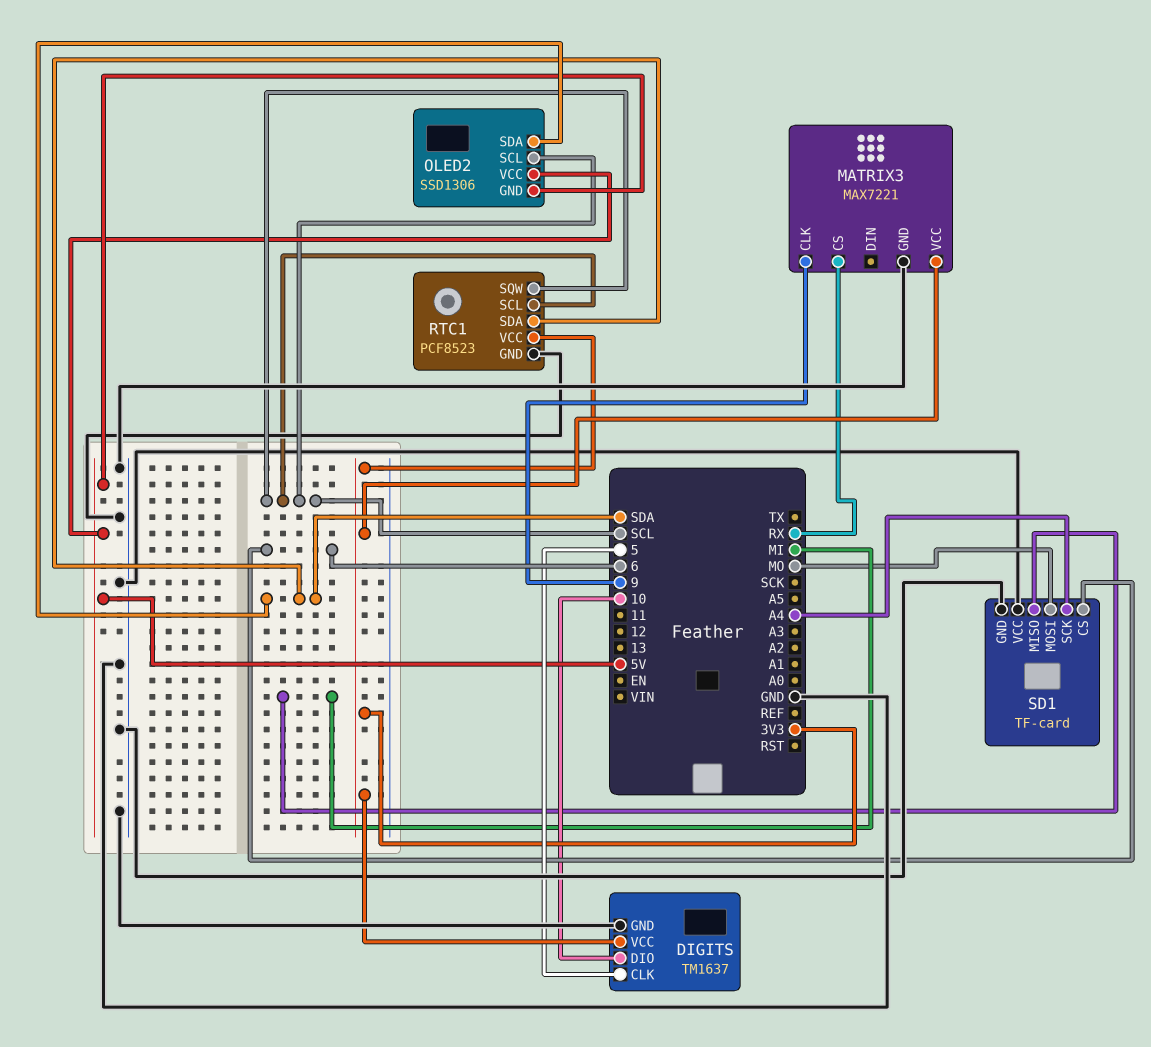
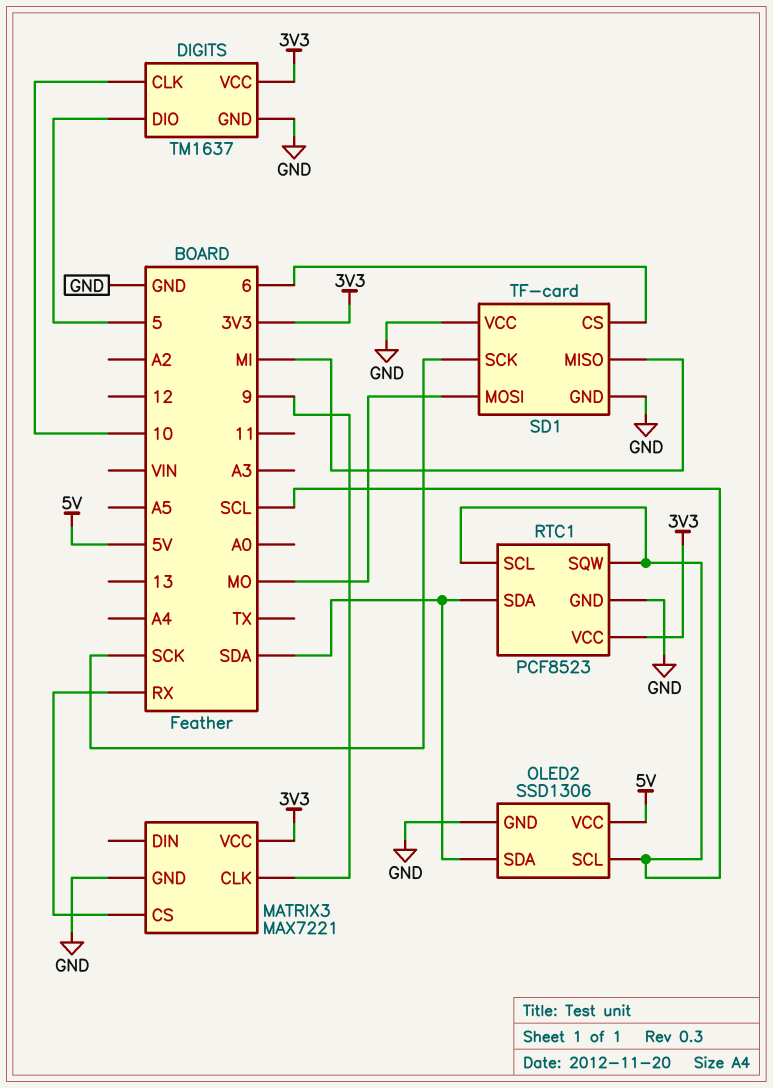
DIGITS pin CLK: 5 -> 10
DIGITS pin DIO: 10 -> 5
OLED2 pin GND: 5V -> GND
SD1 pin SCK: A4 -> SCK

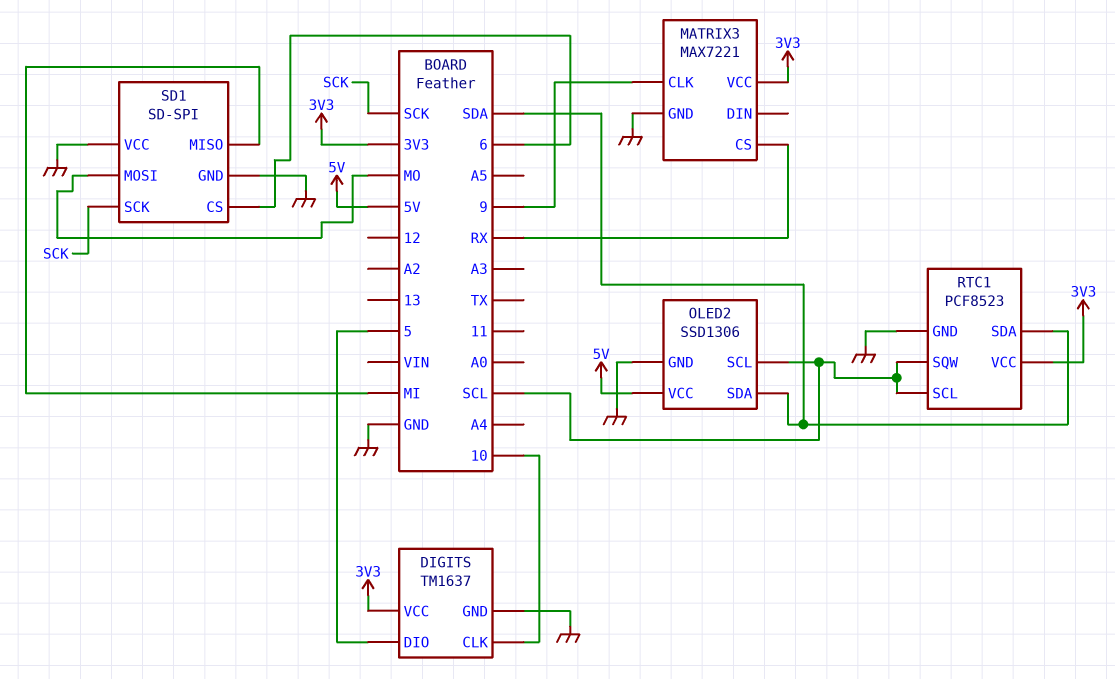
SD1: TF-card -> SD-SPI

